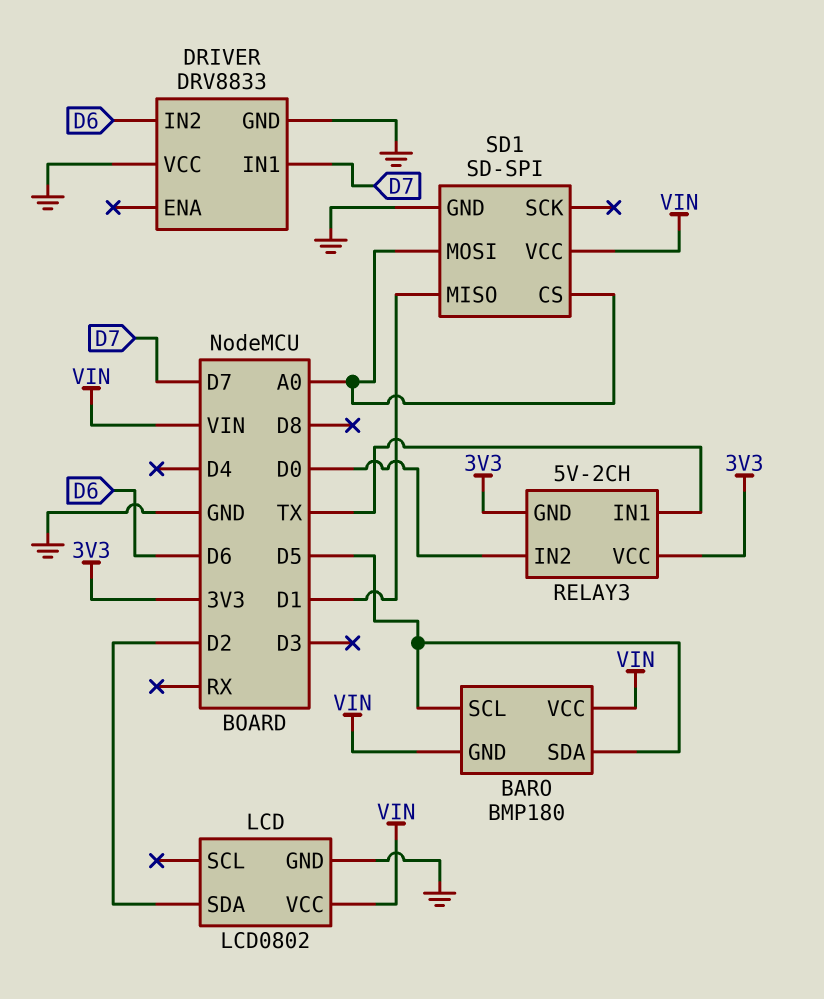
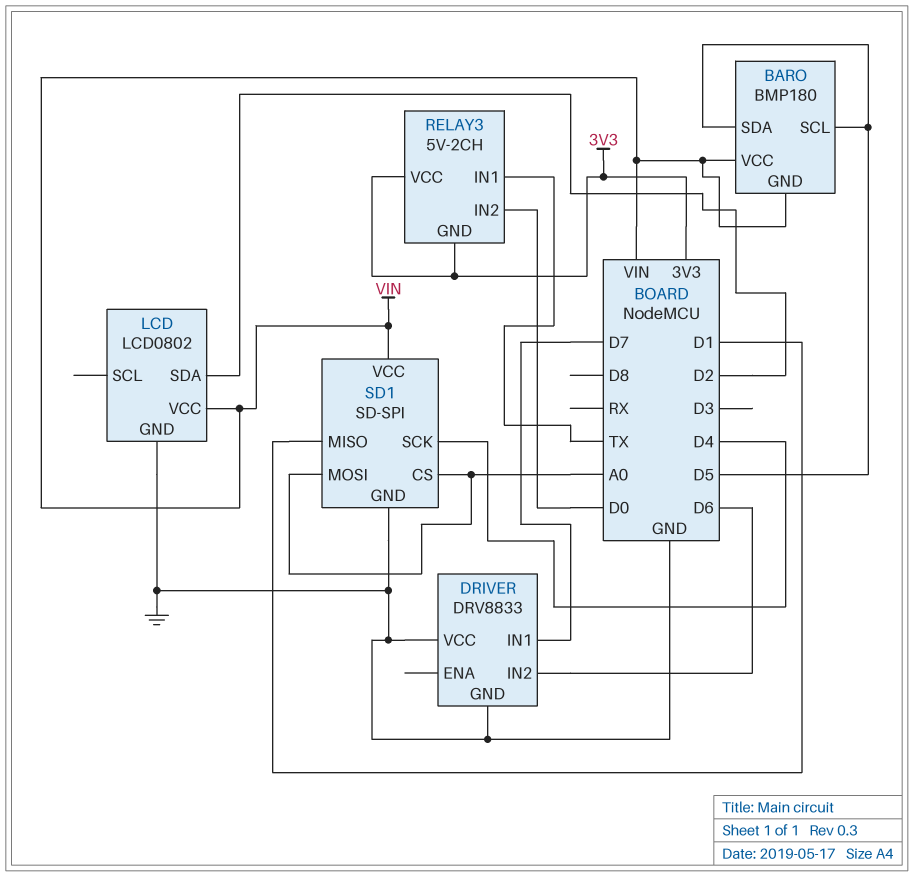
SD1 pin SCK: none -> D4

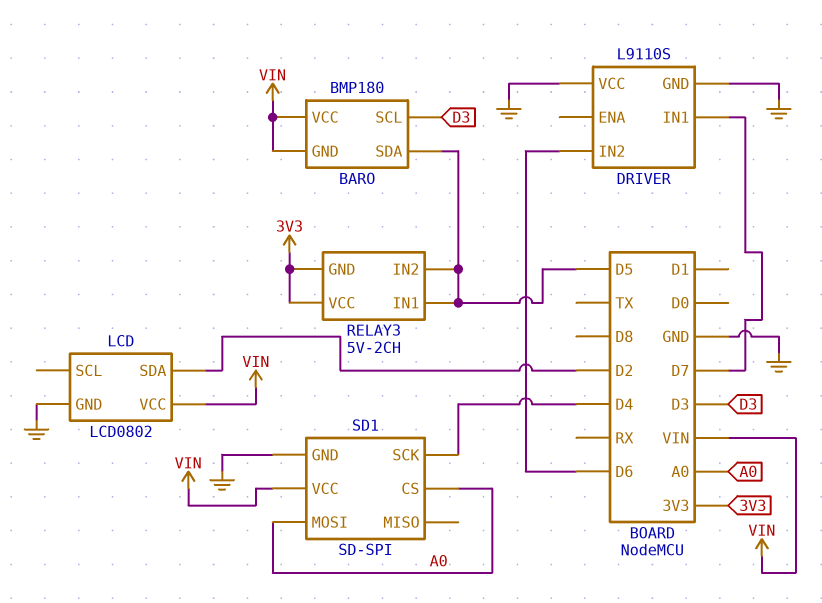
BARO pin SCL: D5 -> D3
DRIVER: DRV8833 -> L9110S
RELAY3 pin IN1: TX -> D5
RELAY3 pin IN2: D0 -> D5
SD1 pin MISO: D1 -> none

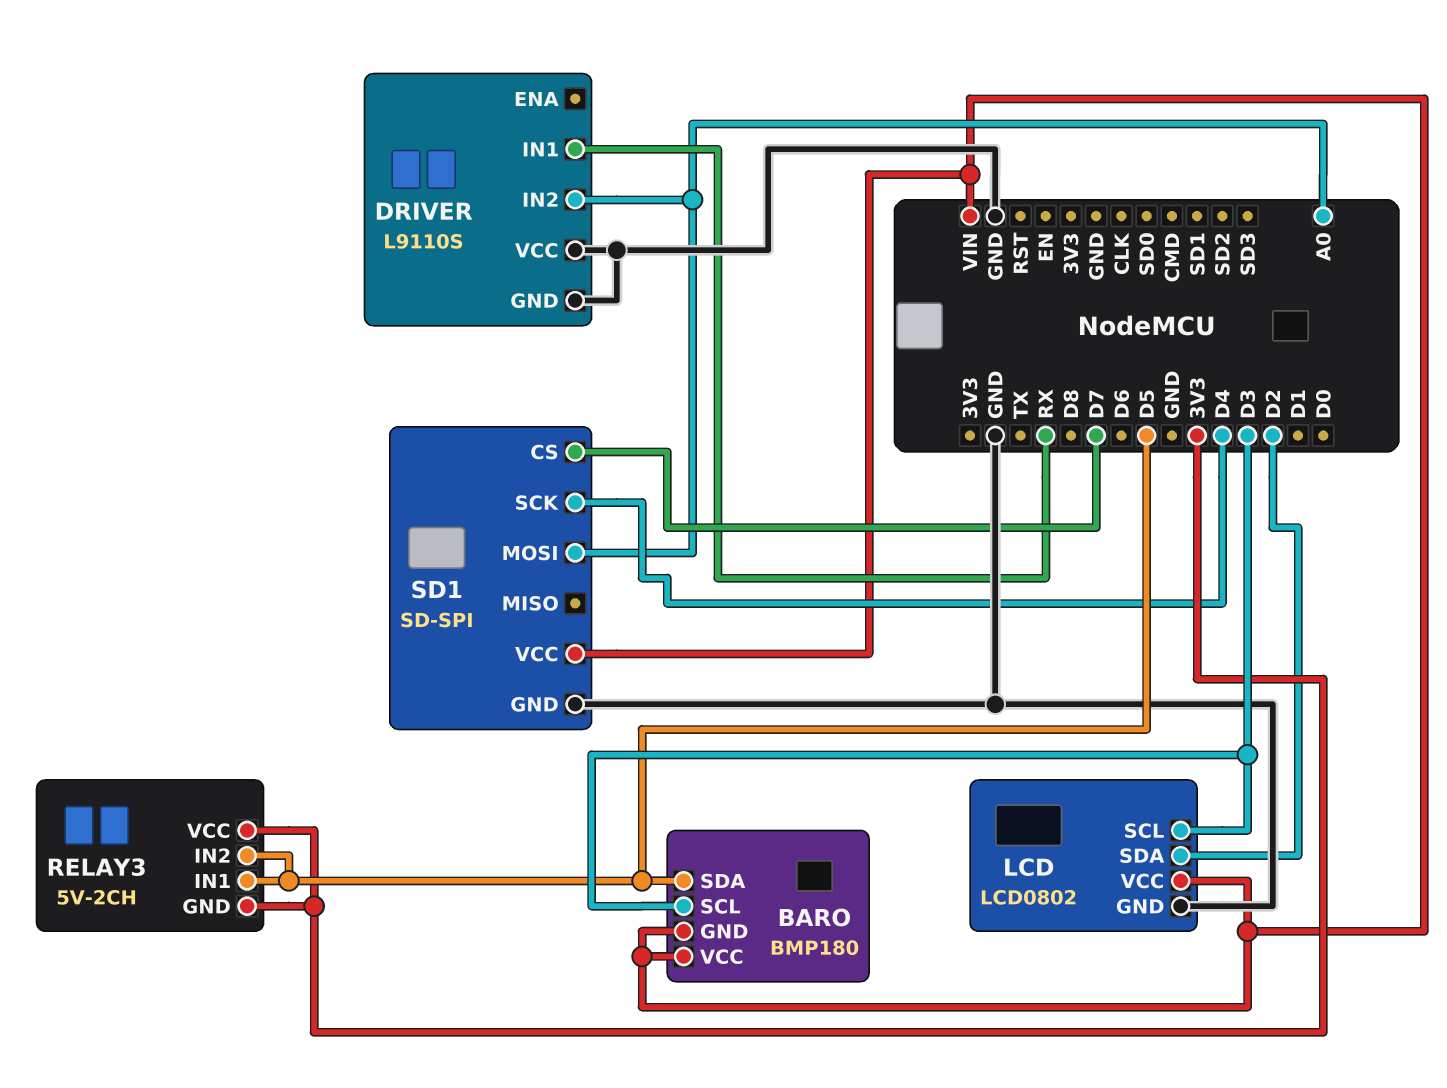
DRIVER pin IN1: D7 -> RX
DRIVER pin IN2: D6 -> A0
LCD pin SCL: none -> D3
SD1 pin CS: A0 -> D7

